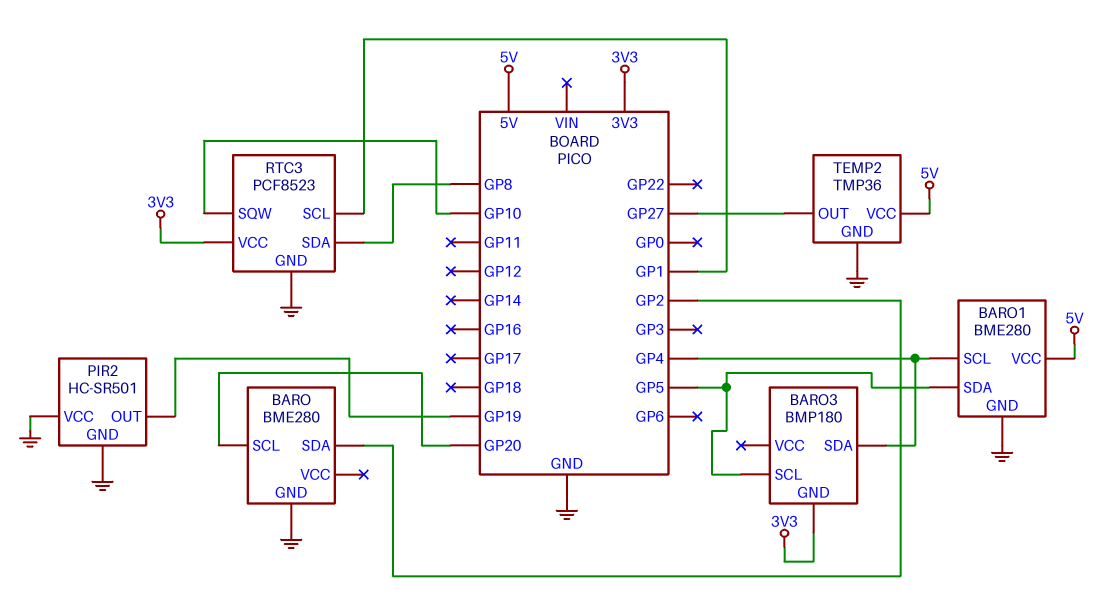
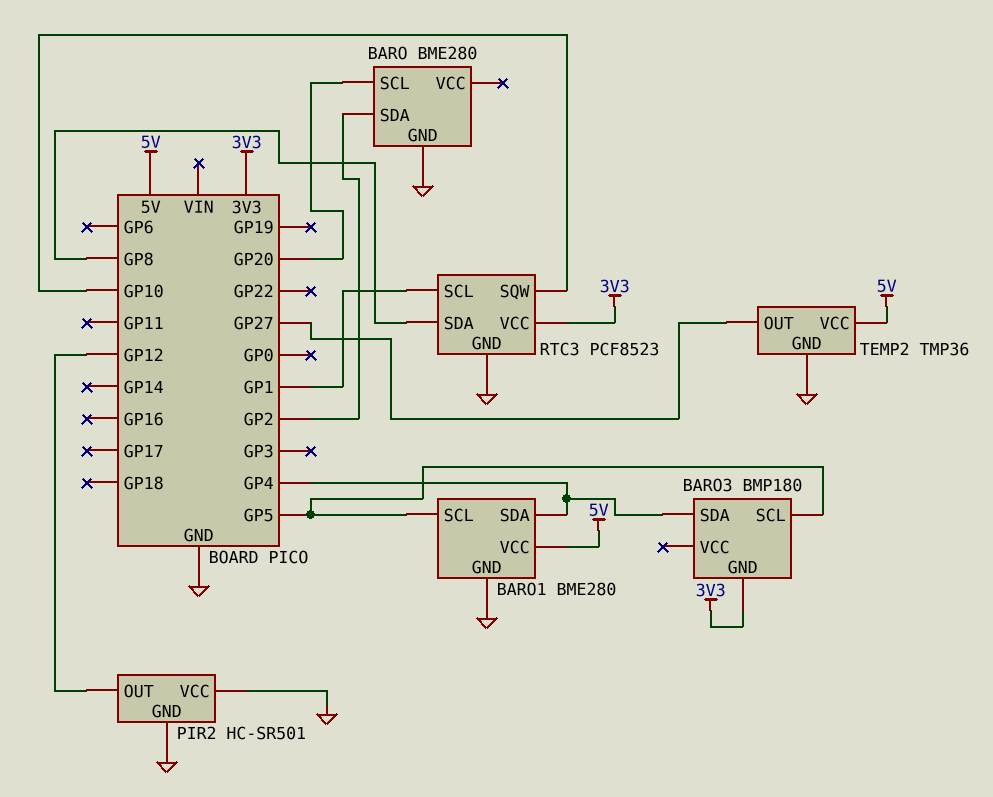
BARO1 pin SCL: GP4 -> GP5
BARO1 pin SDA: GP5 -> GP4
PIR2 pin OUT: GP19 -> GP12

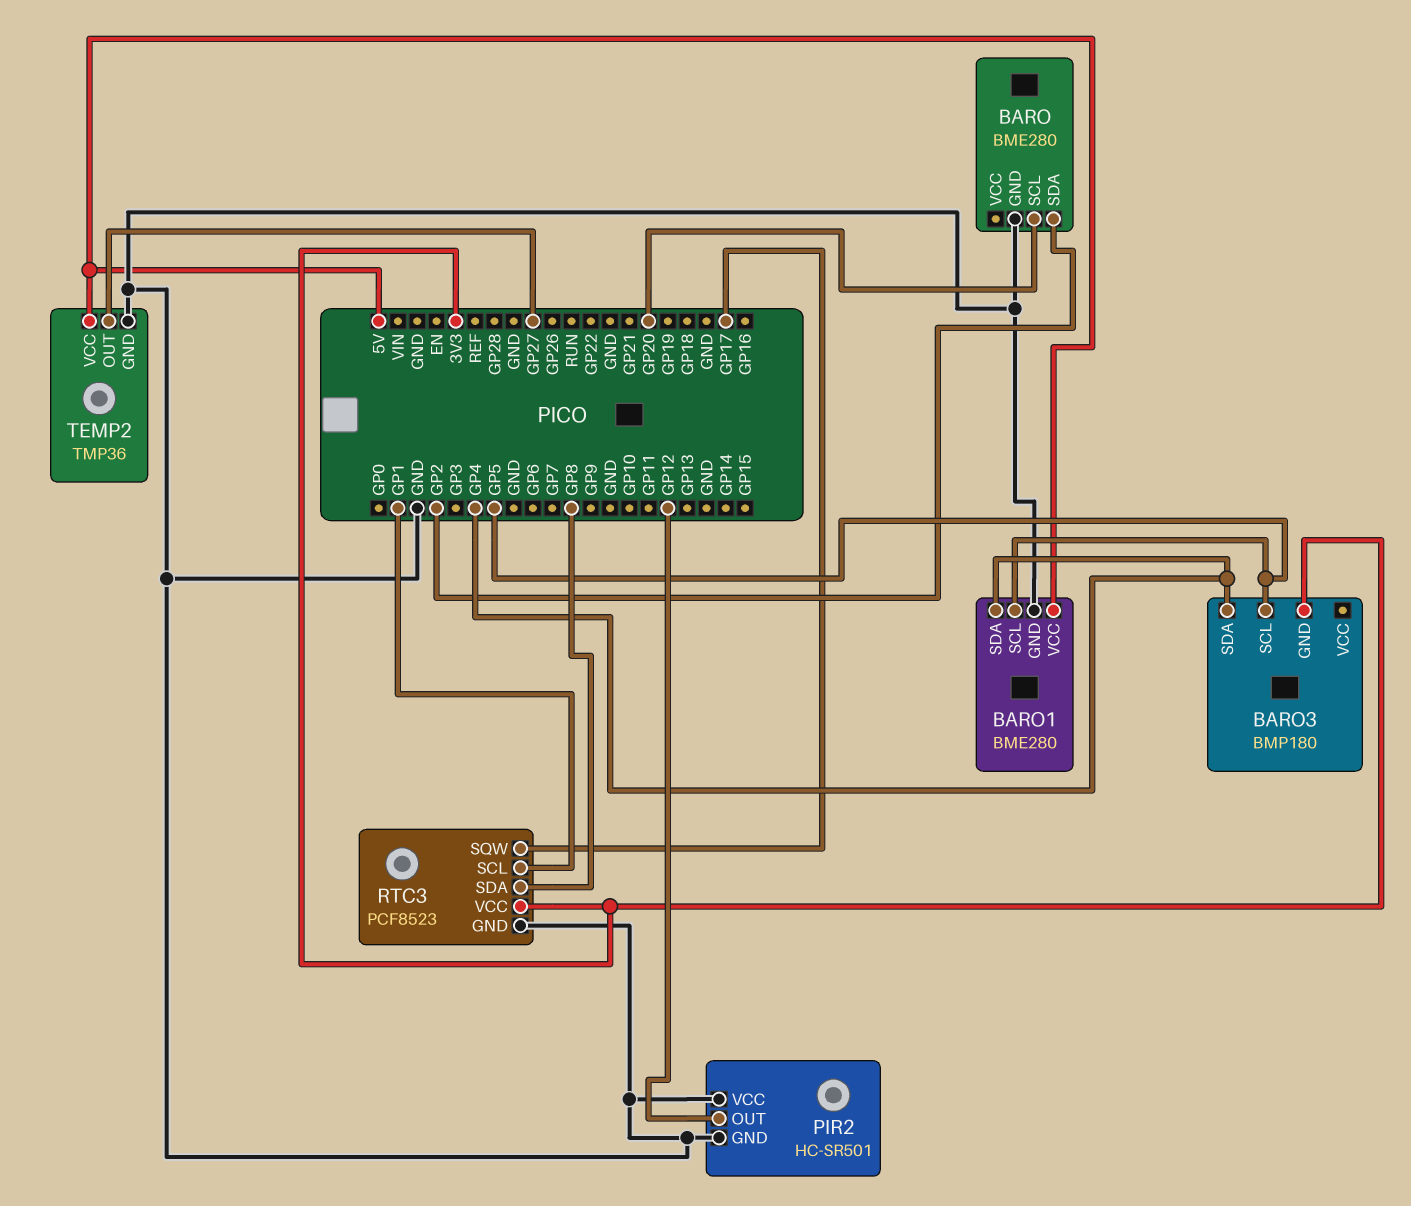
RTC3 pin SQW: GP10 -> GP17

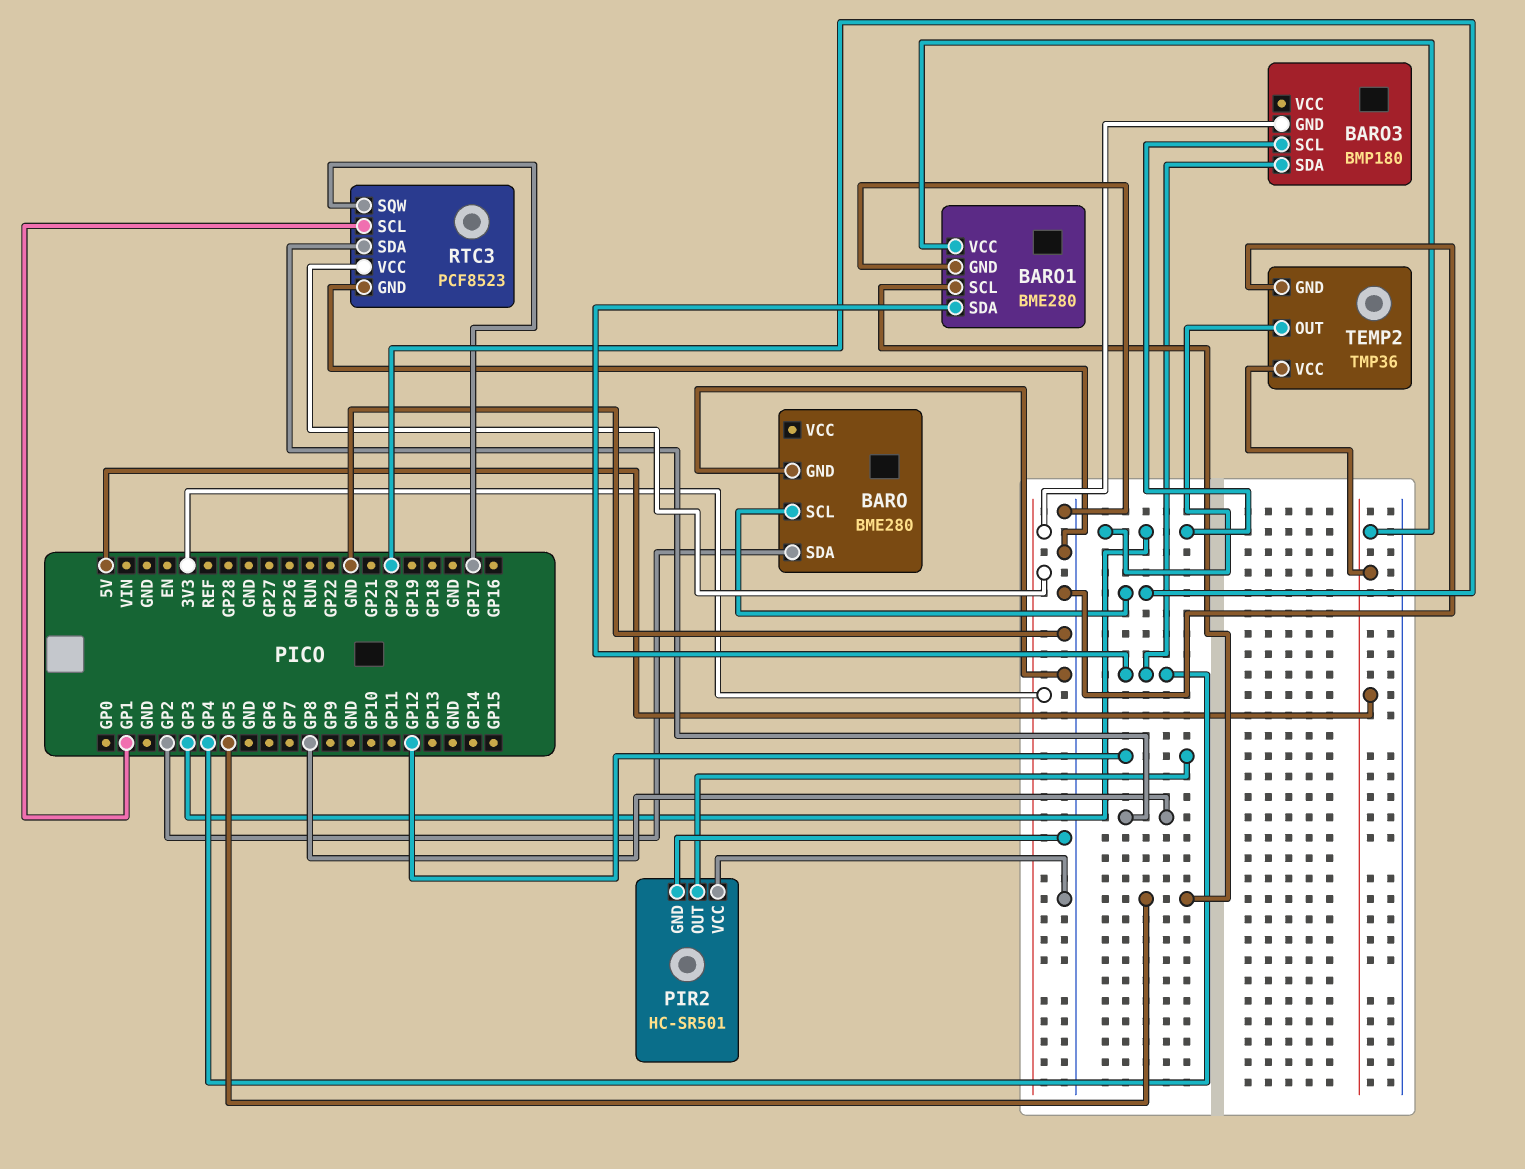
BARO3 pin SCL: GP5 -> GP3
TEMP2 pin OUT: GP27 -> GP3

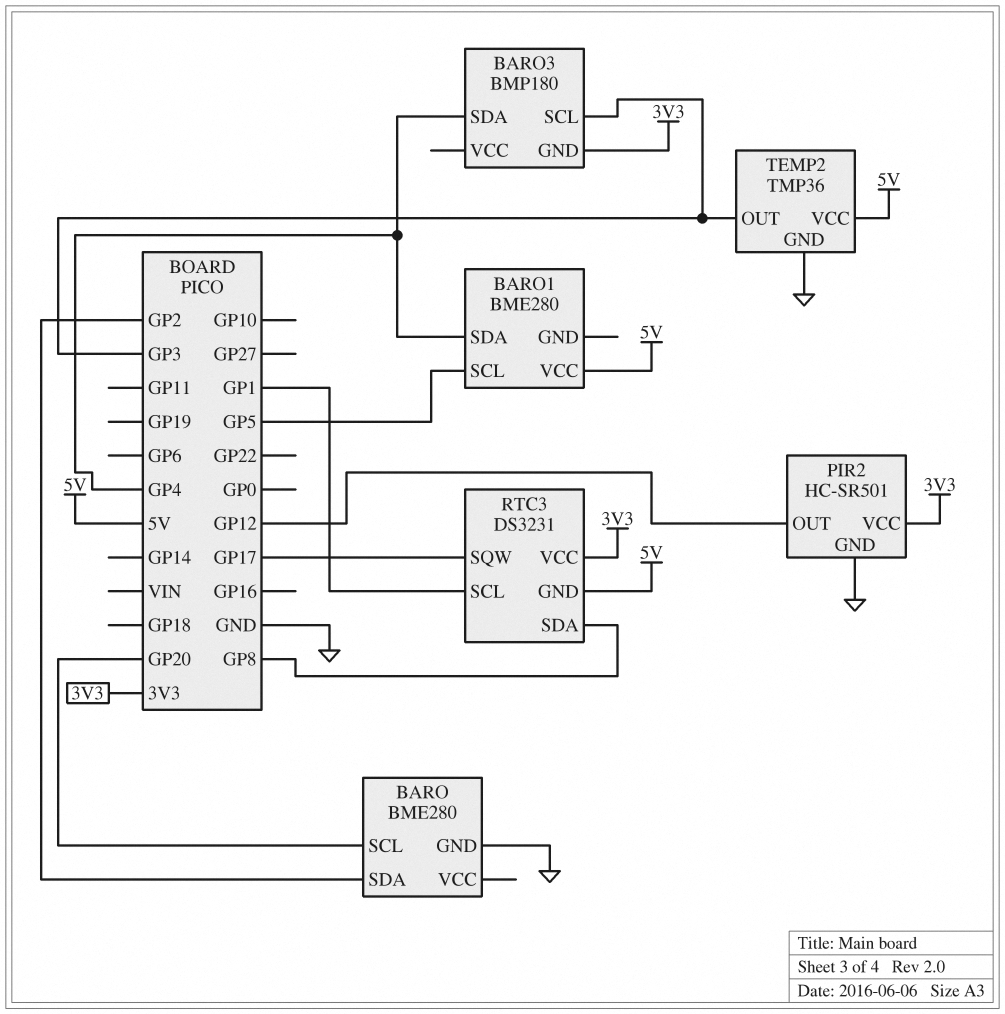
BARO1 pin GND: GND -> none
PIR2 pin VCC: GND -> 3V3
RTC3: PCF8523 -> DS3231
RTC3 pin GND: GND -> 5V

